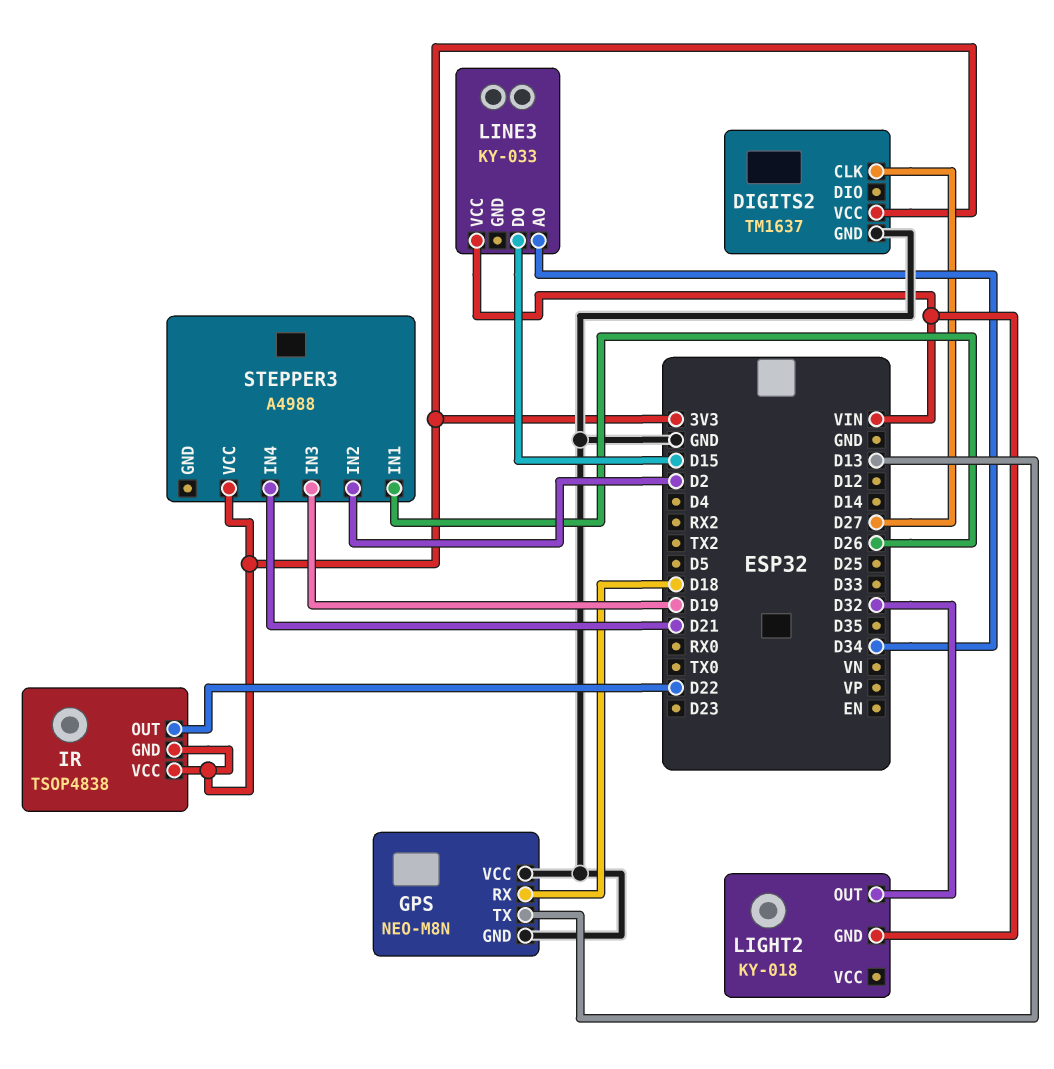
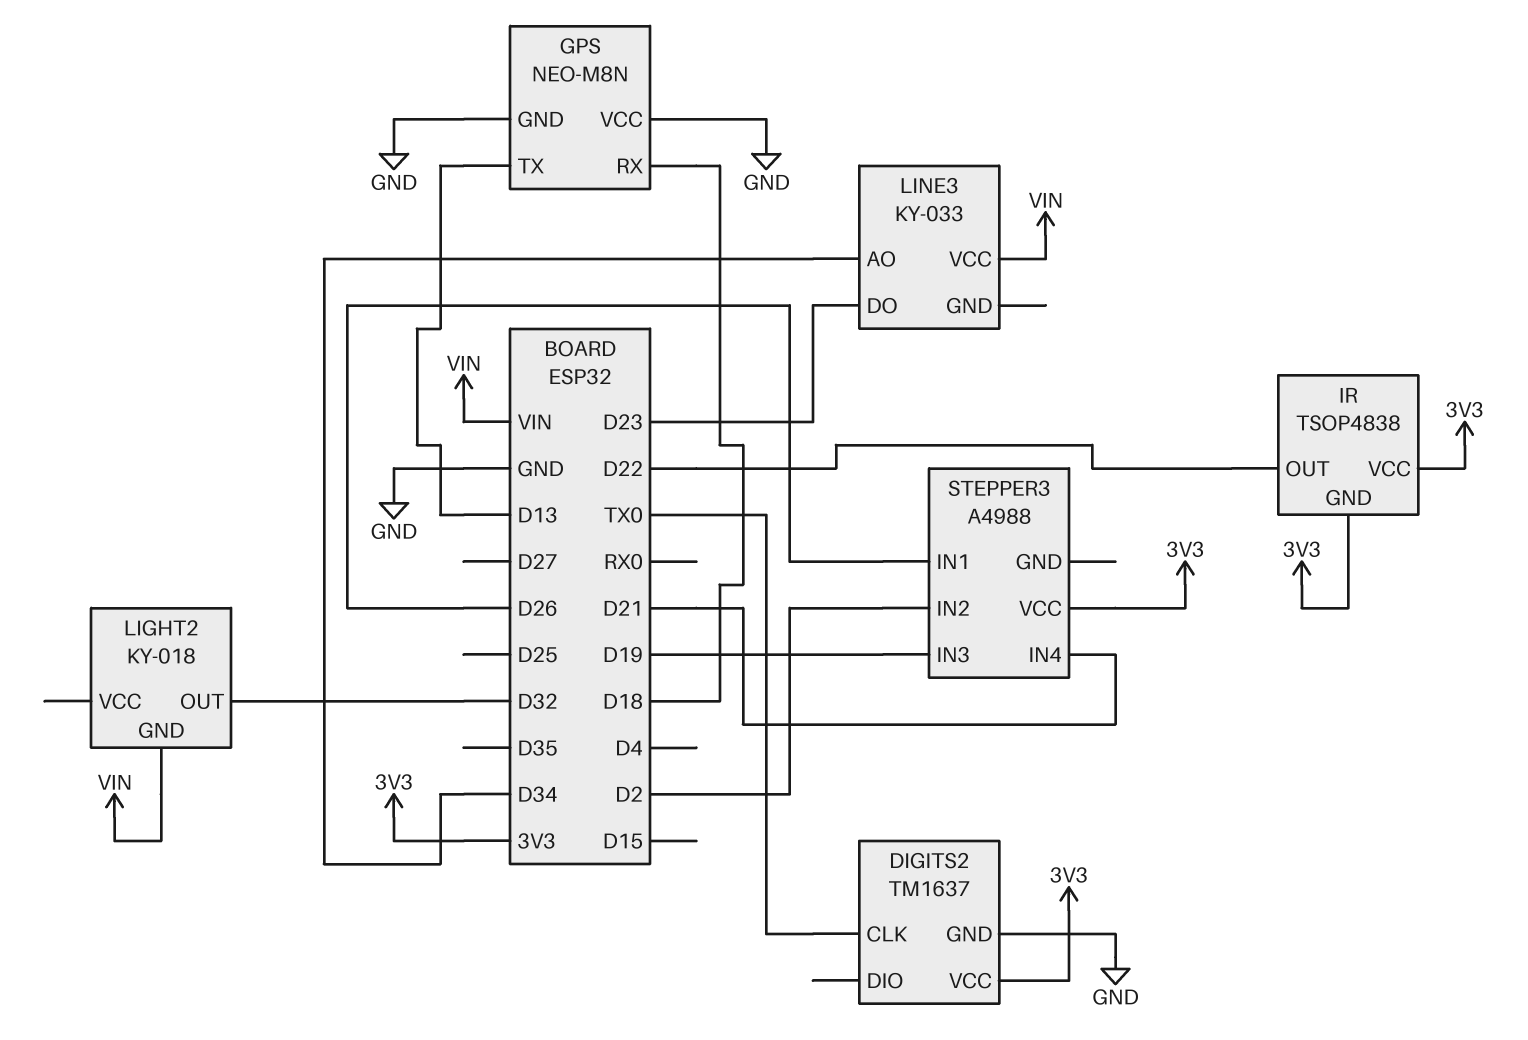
DIGITS2 pin CLK: D27 -> TX0
LINE3 pin DO: D15 -> D23

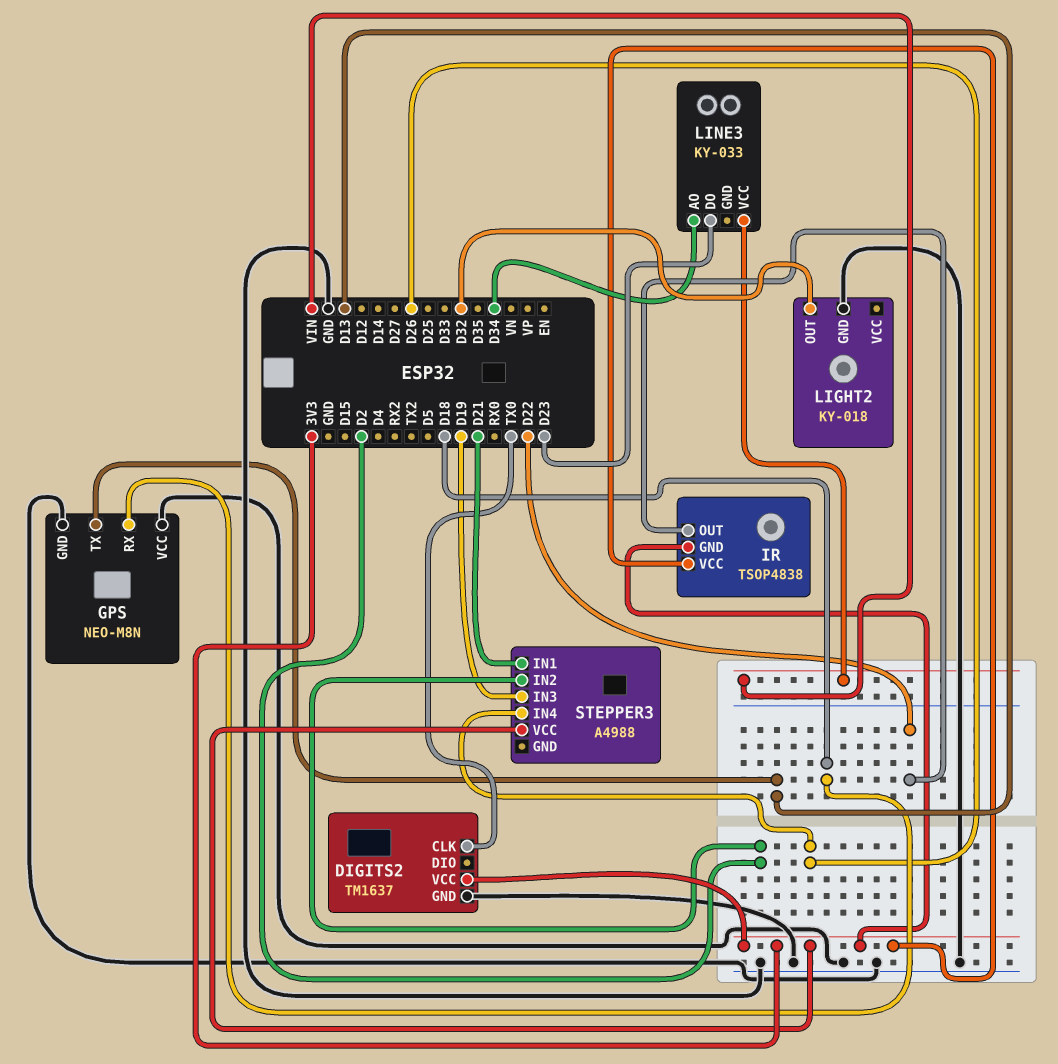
LIGHT2 pin GND: VIN -> GND
STEPPER3 pin IN1: D26 -> D21
STEPPER3 pin IN4: D21 -> D26

